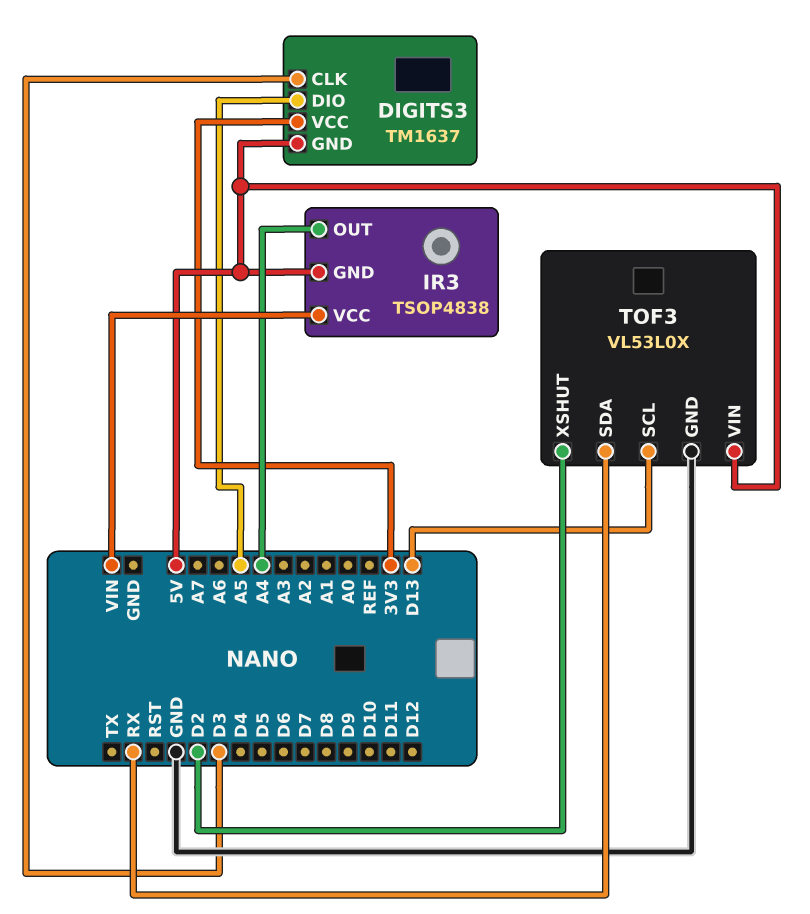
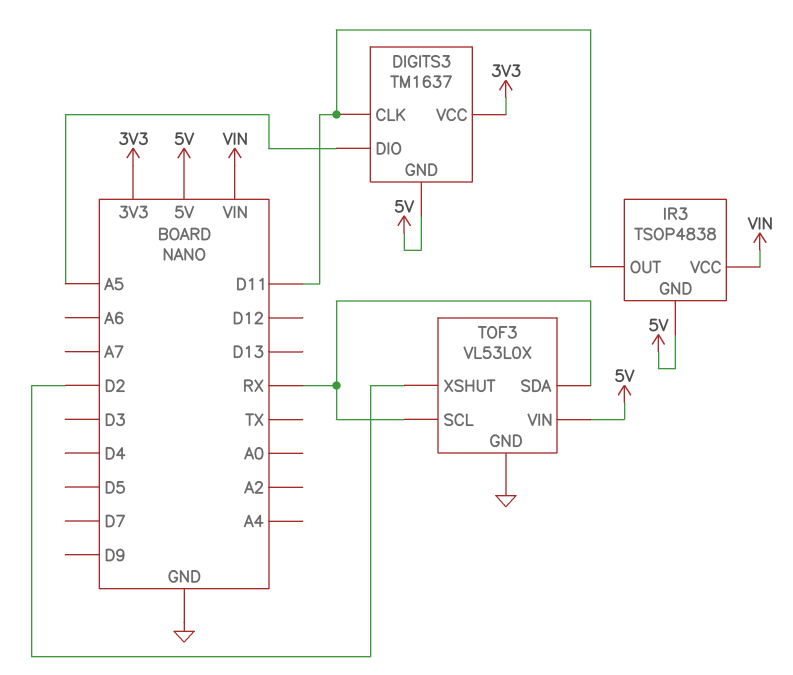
DIGITS3 pin CLK: D3 -> D11
IR3 pin OUT: A4 -> D11
TOF3 pin SCL: D13 -> RX

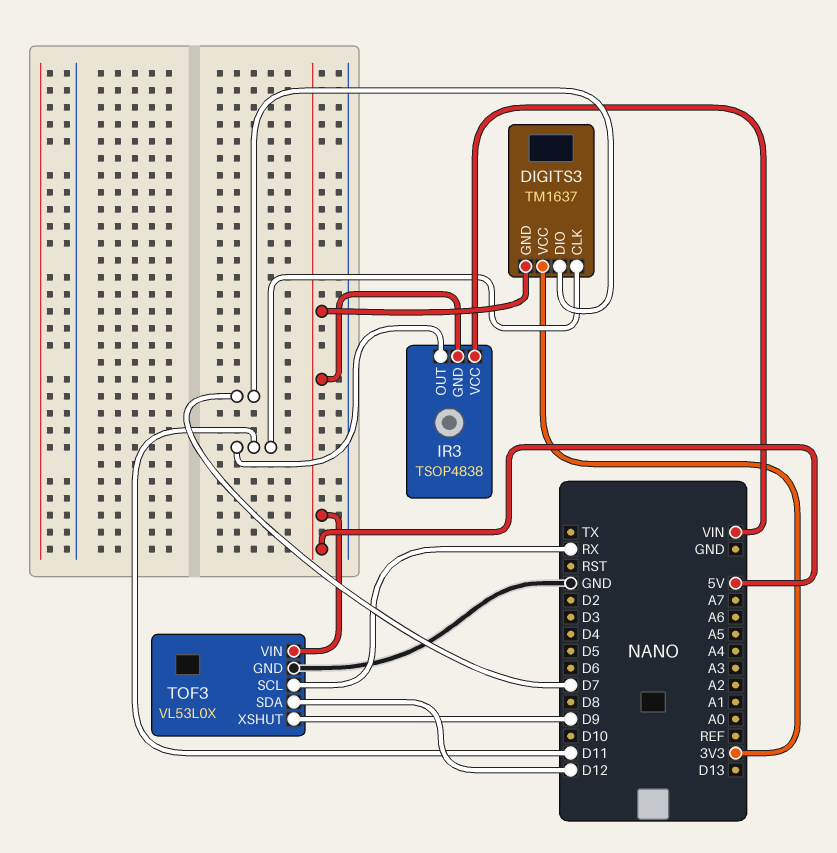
DIGITS3 pin DIO: A5 -> D7
TOF3 pin SDA: RX -> D12
TOF3 pin XSHUT: D2 -> D9

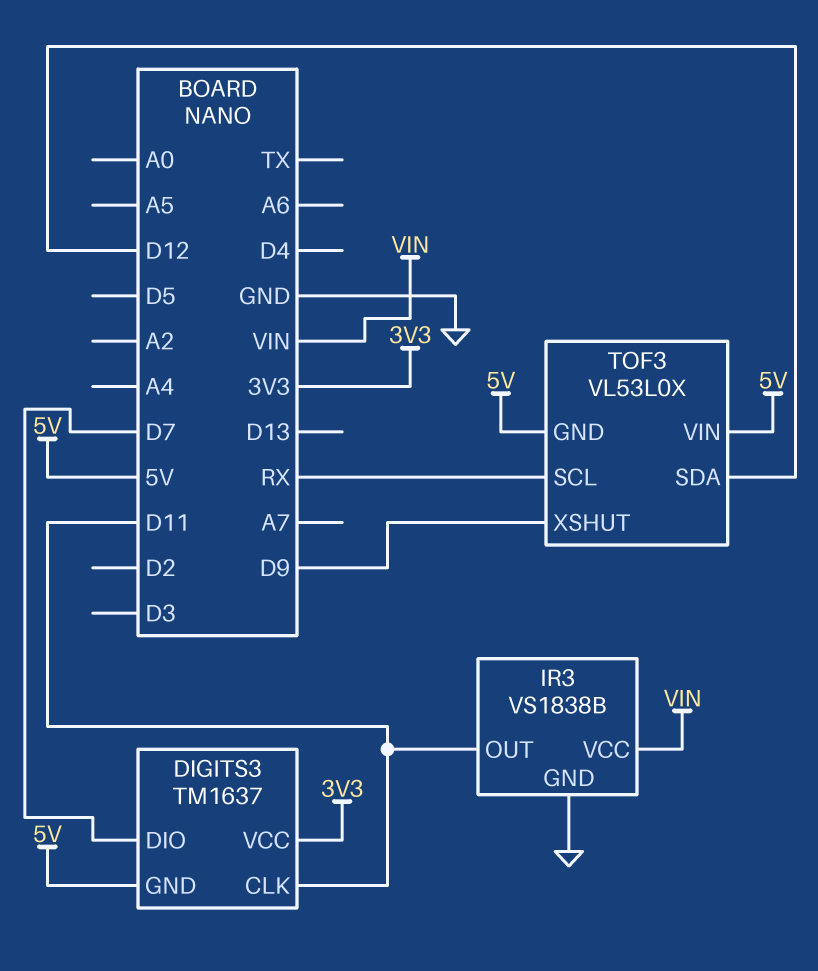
IR3: TSOP4838 -> VS1838B
IR3 pin GND: 5V -> GND
TOF3 pin GND: GND -> 5V

